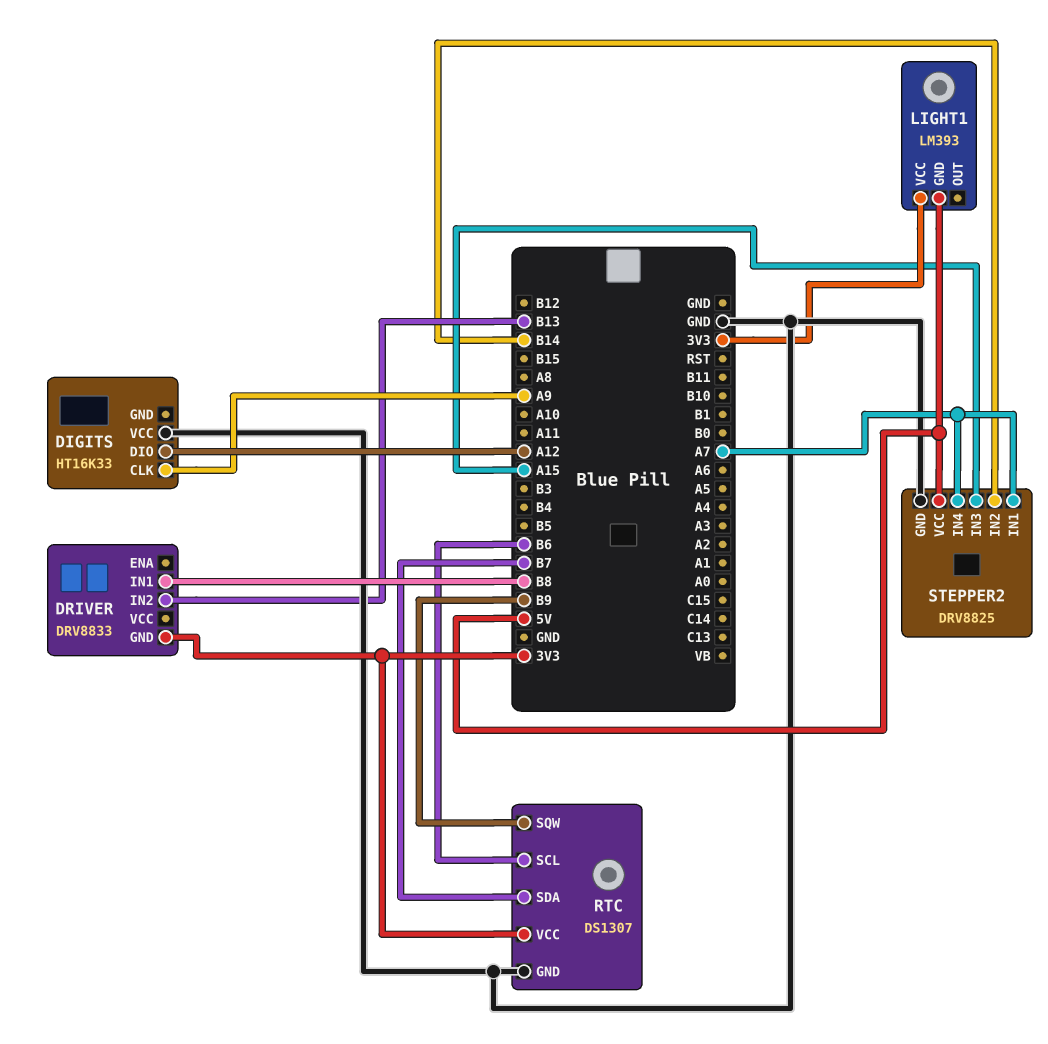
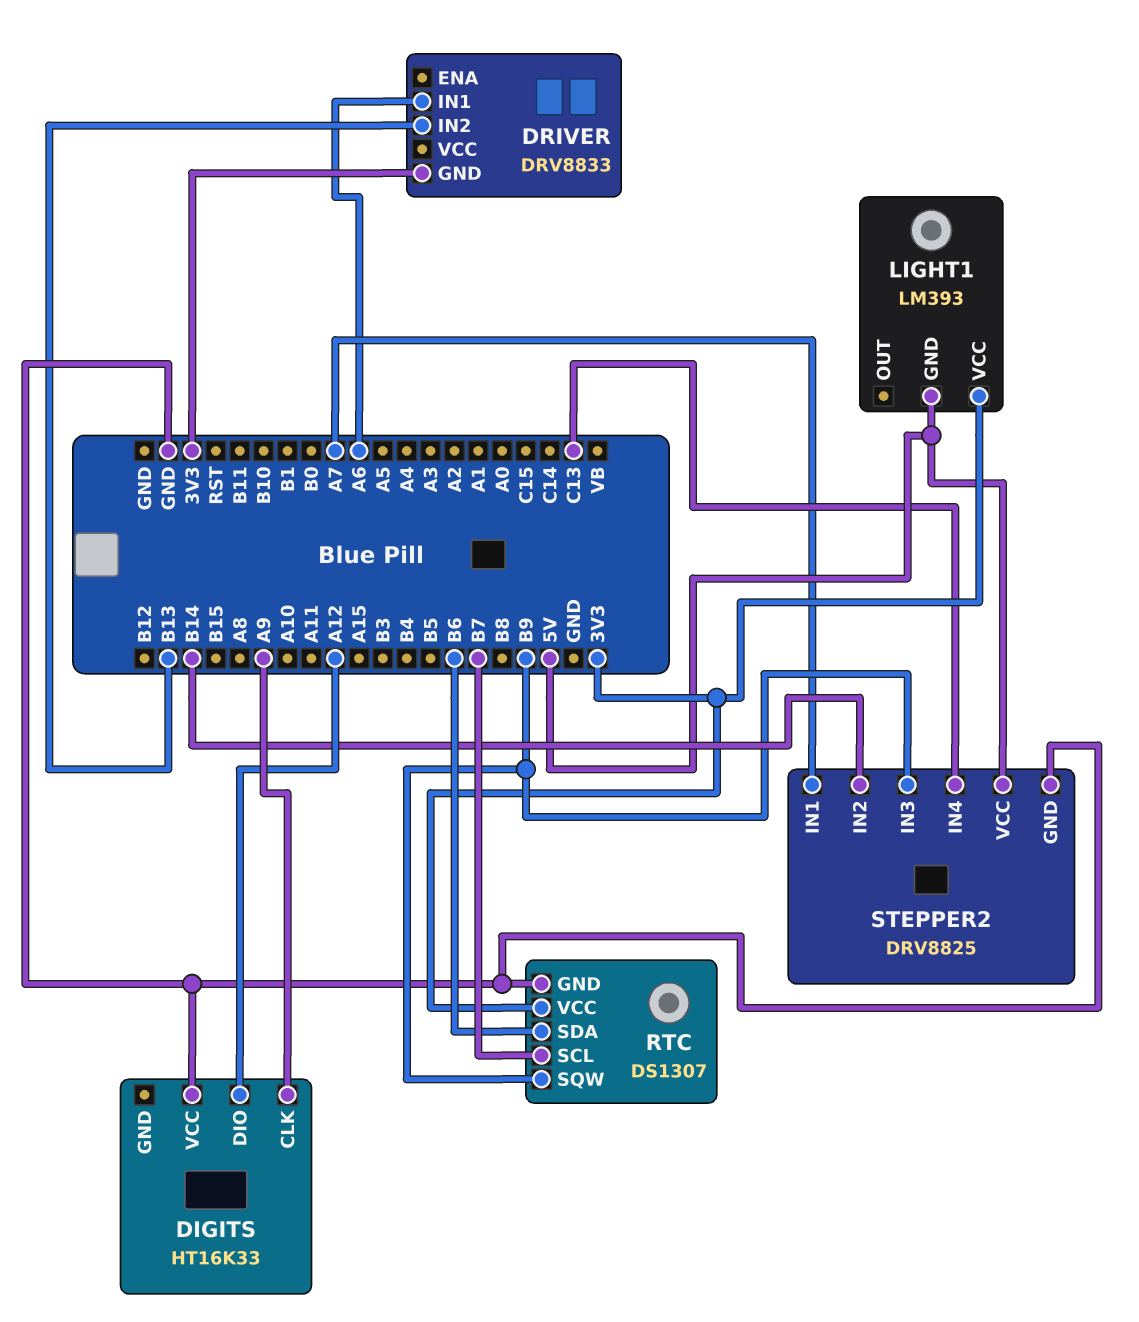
DRIVER pin IN1: B8 -> A6
RTC pin SCL: B6 -> B7
RTC pin SDA: B7 -> B6
STEPPER2 pin IN3: A15 -> B9
STEPPER2 pin IN4: A7 -> C13

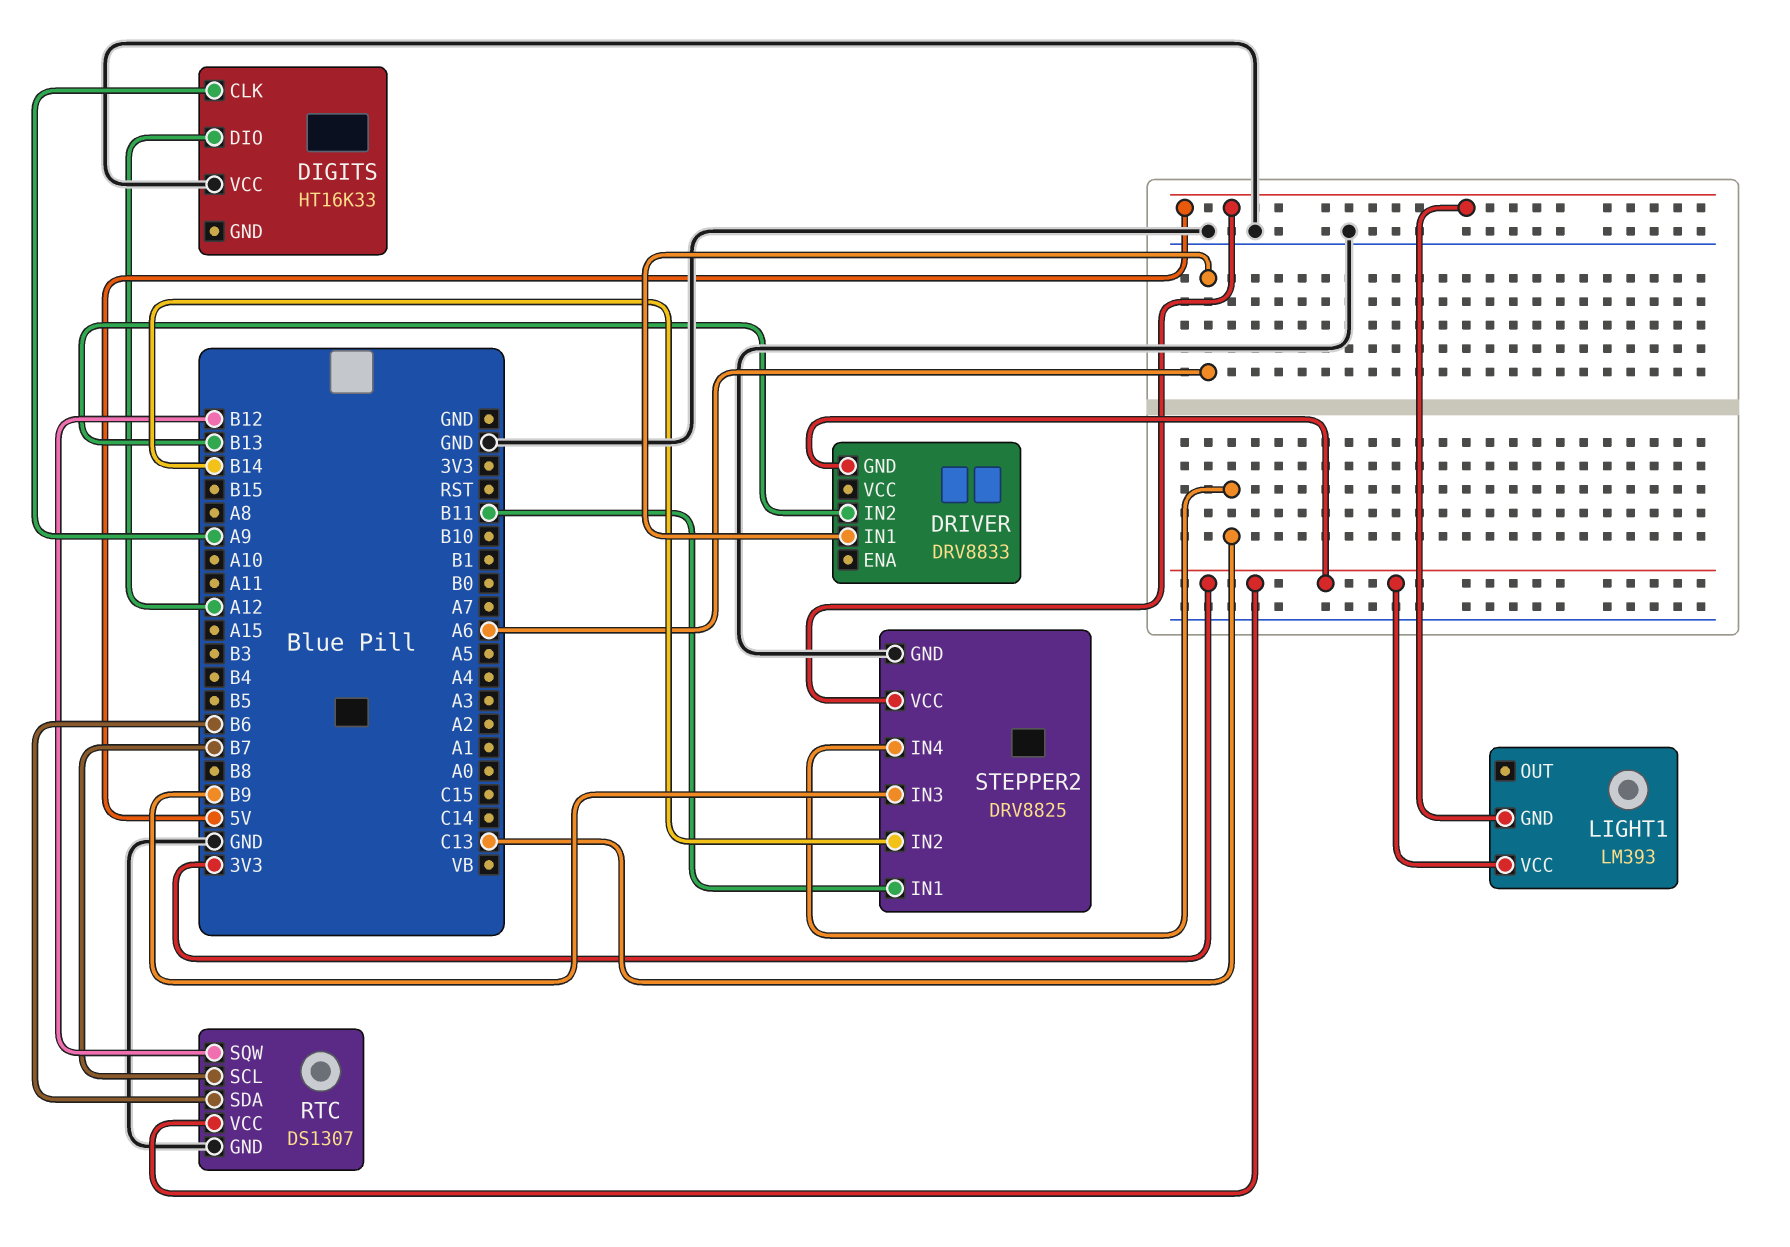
RTC pin SQW: B9 -> B12
STEPPER2 pin IN1: A7 -> B11

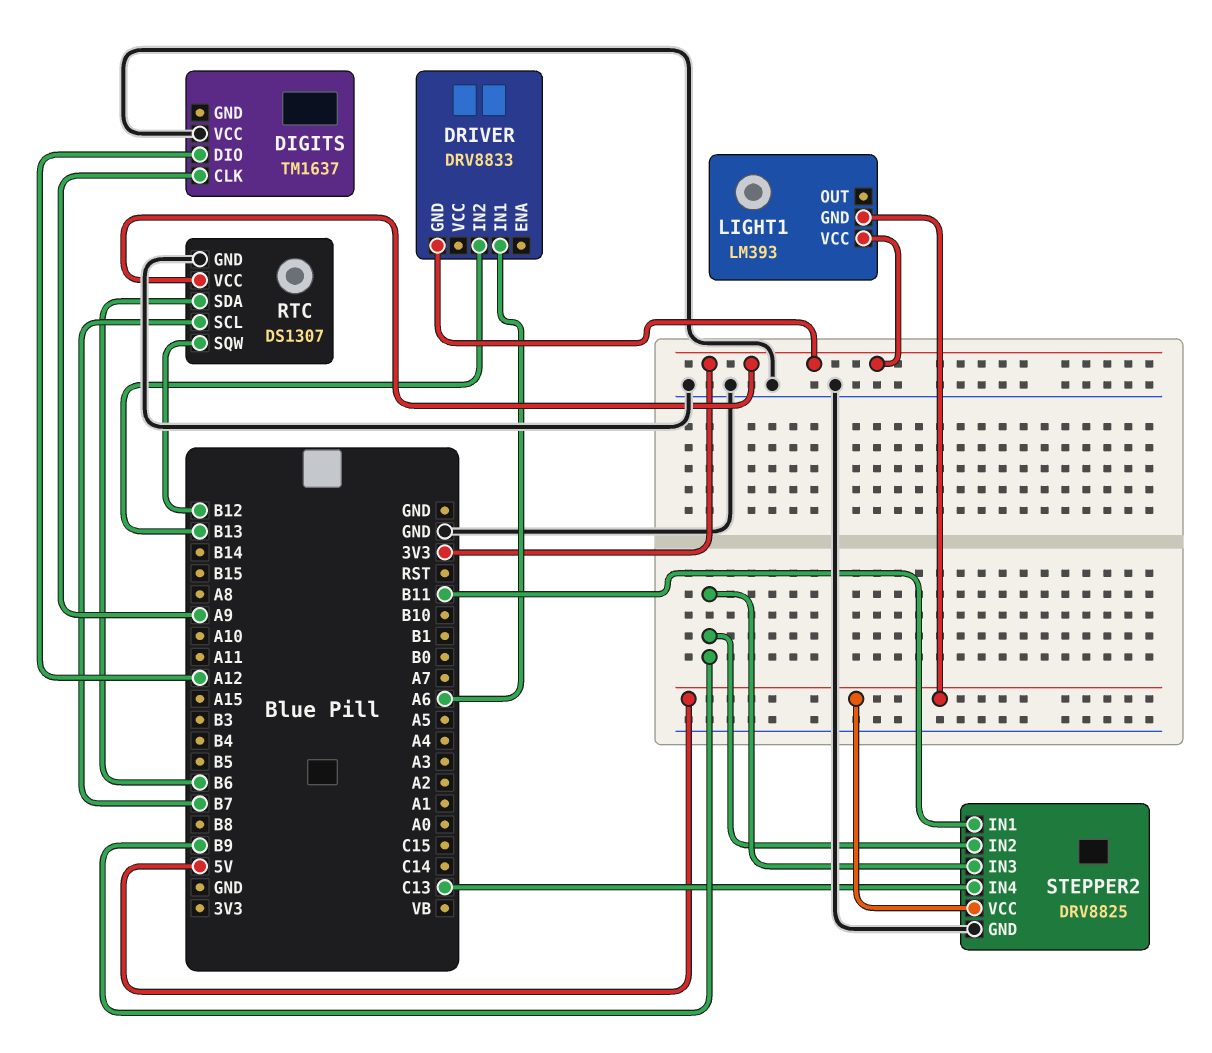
DIGITS: HT16K33 -> TM1637
STEPPER2 pin IN2: B14 -> B9

